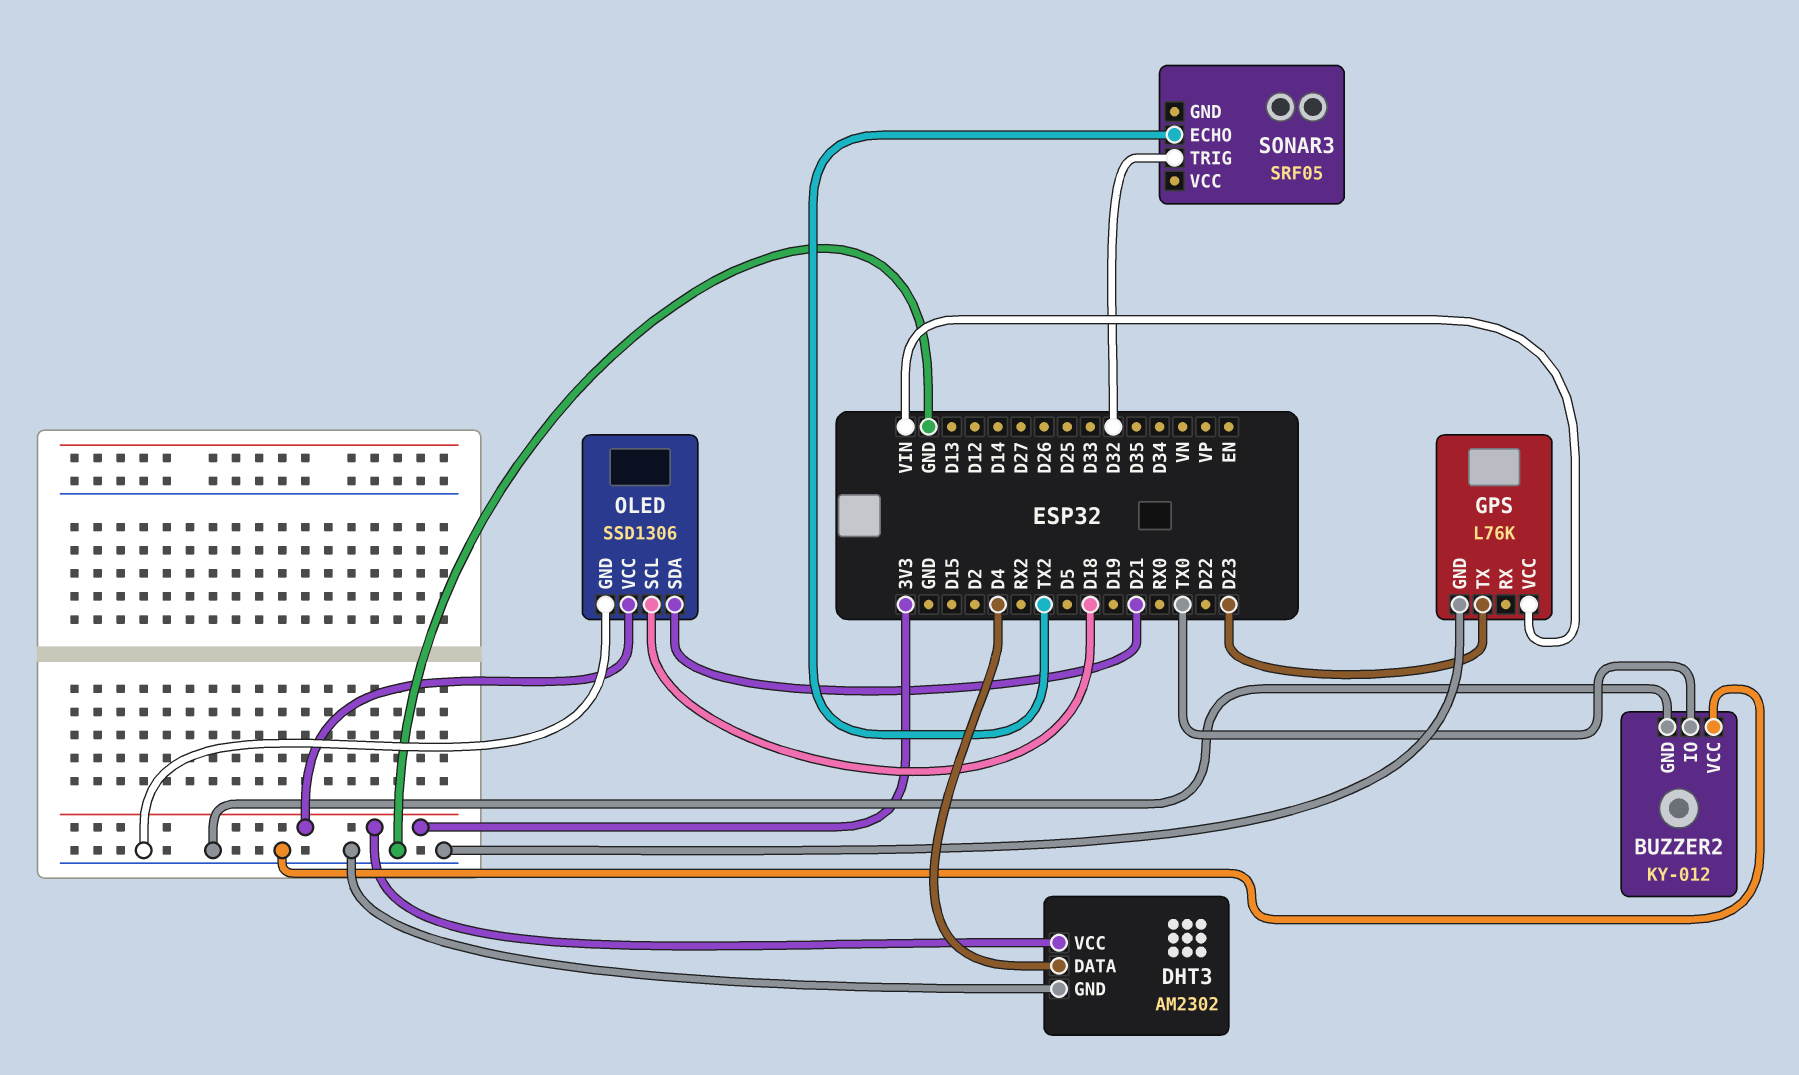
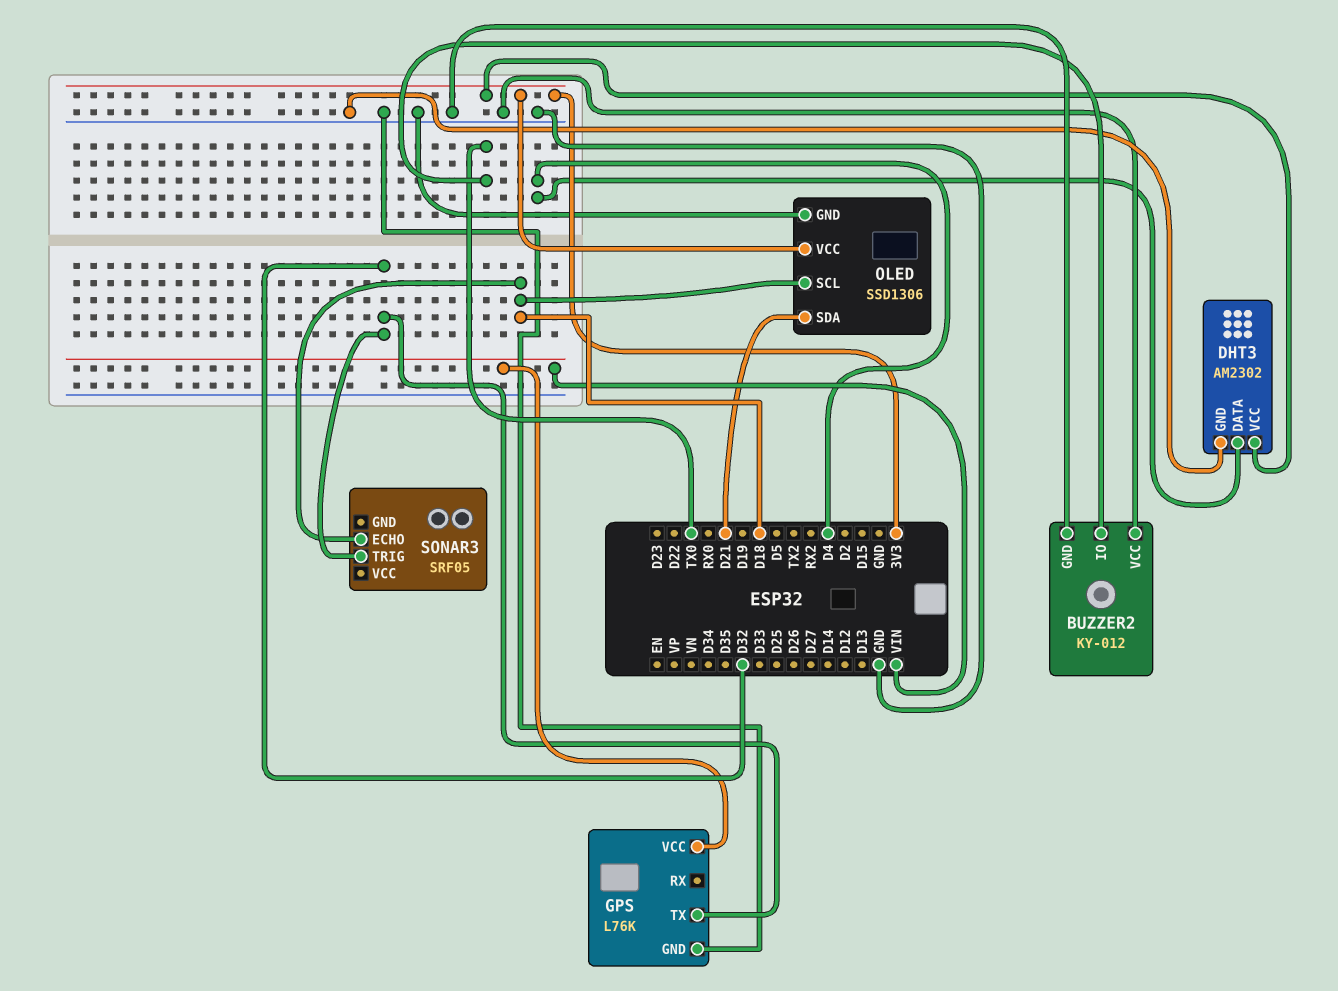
GPS pin TX: D23 -> D32
SONAR3 pin ECHO: TX2 -> D18

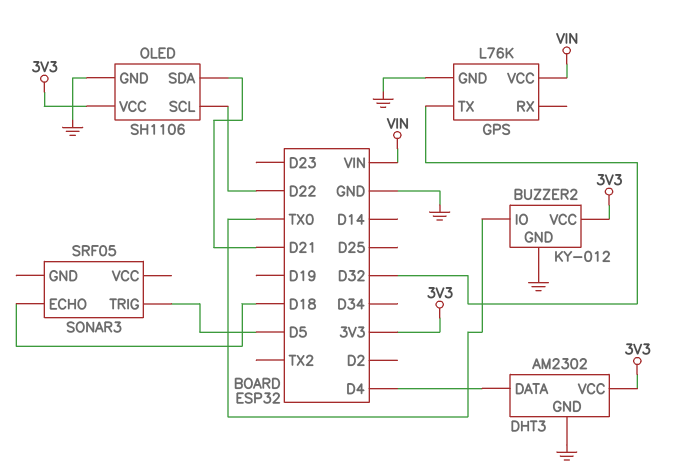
BUZZER2 pin VCC: GND -> 3V3
OLED: SSD1306 -> SH1106
OLED pin SCL: D18 -> D22
SONAR3 pin TRIG: D32 -> D5

